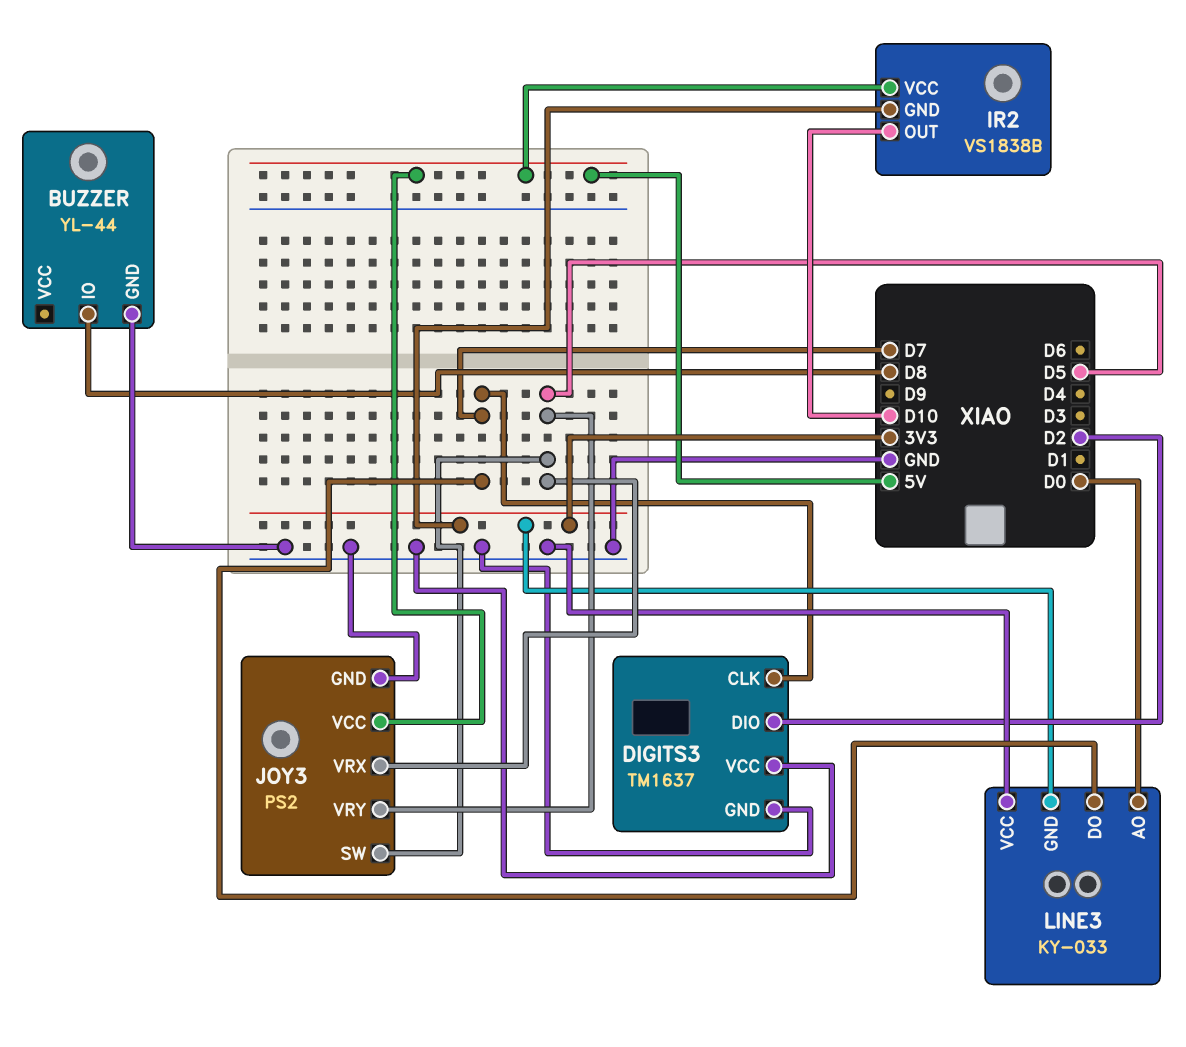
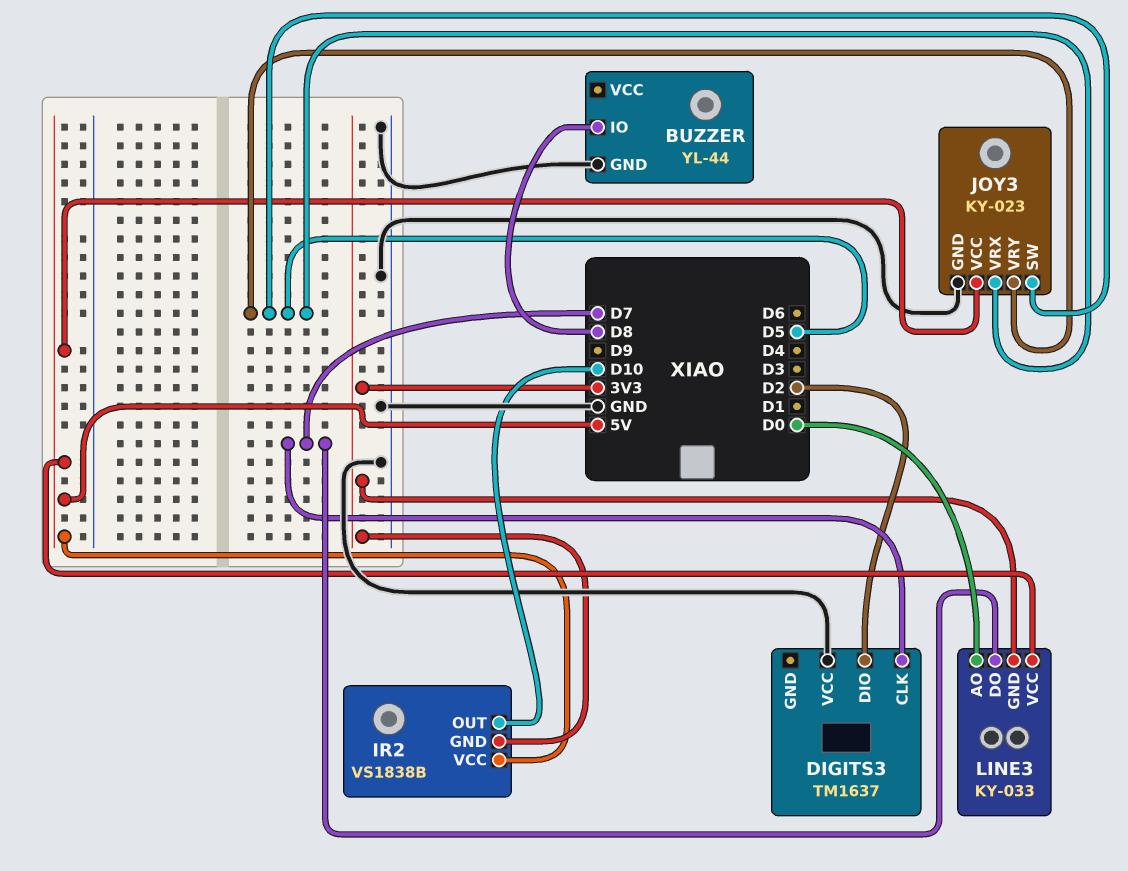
DIGITS3 pin GND: GND -> none
JOY3: PS2 -> KY-023
LINE3 pin VCC: GND -> 5V

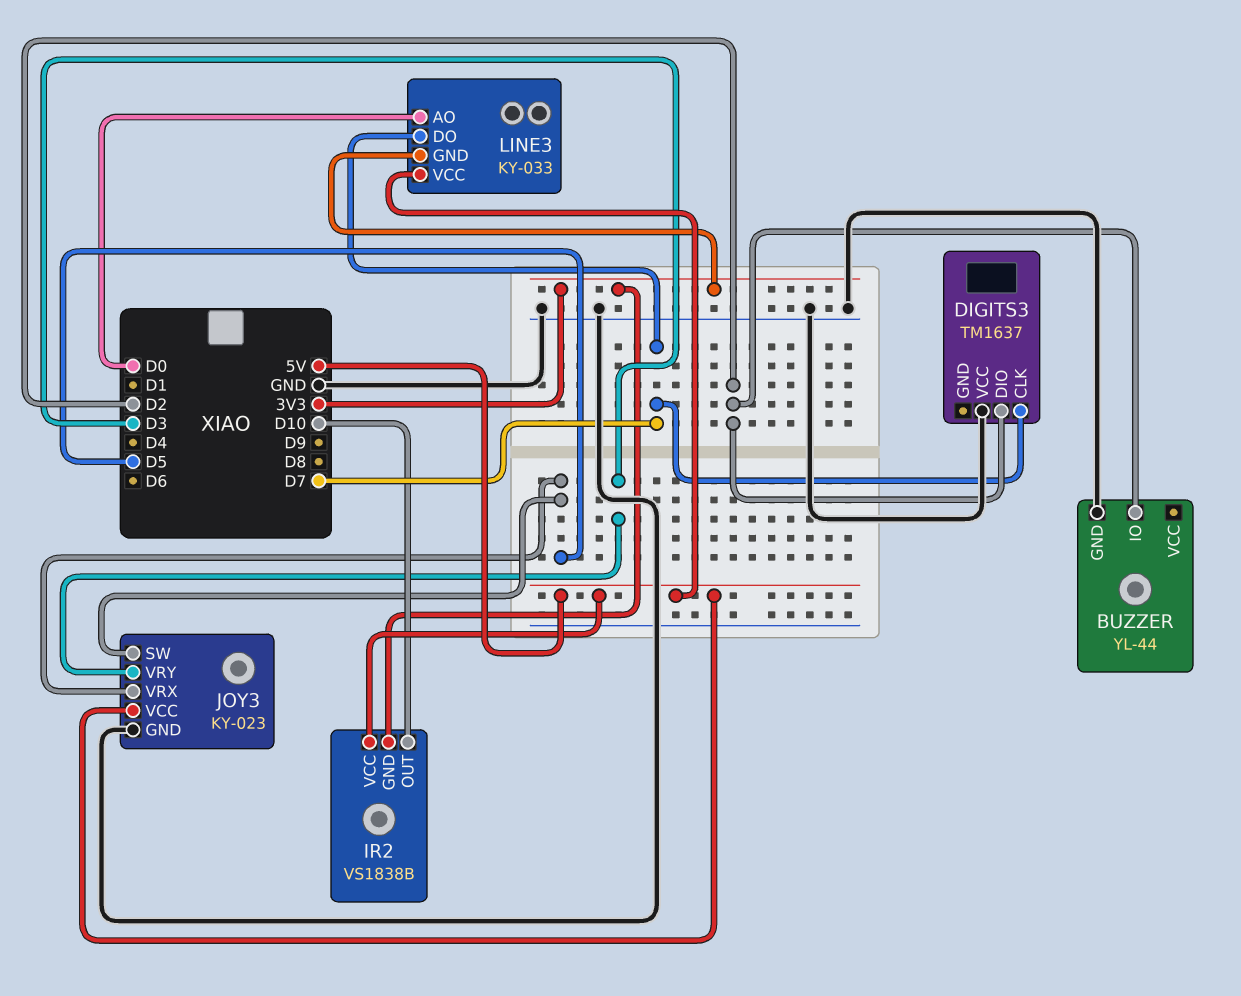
BUZZER pin IO: D8 -> D2
JOY3 pin VRY: D5 -> D3

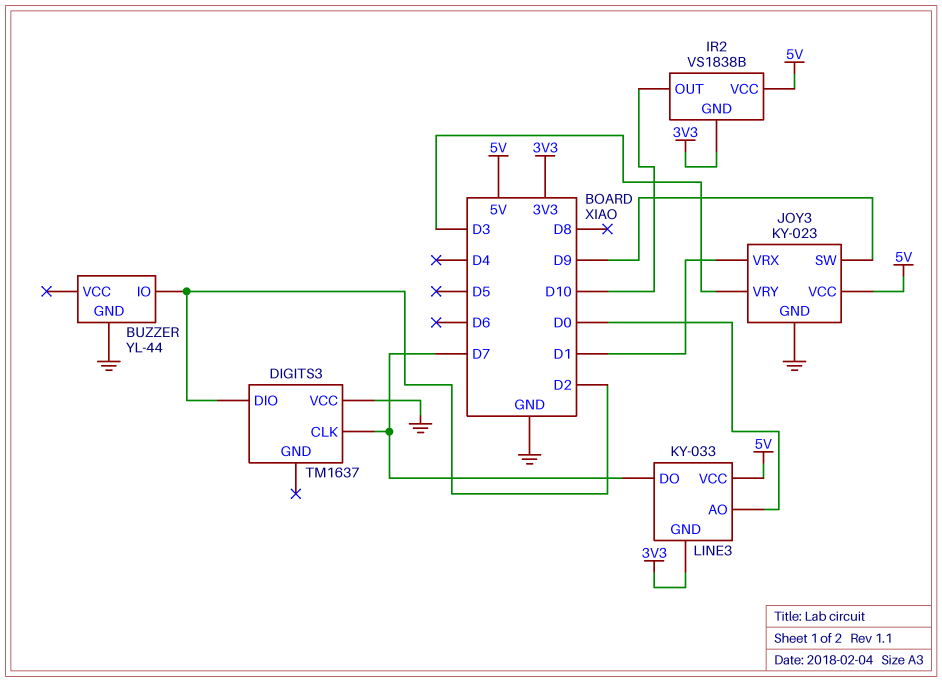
JOY3 pin SW: D5 -> D9
JOY3 pin VRX: D5 -> D1

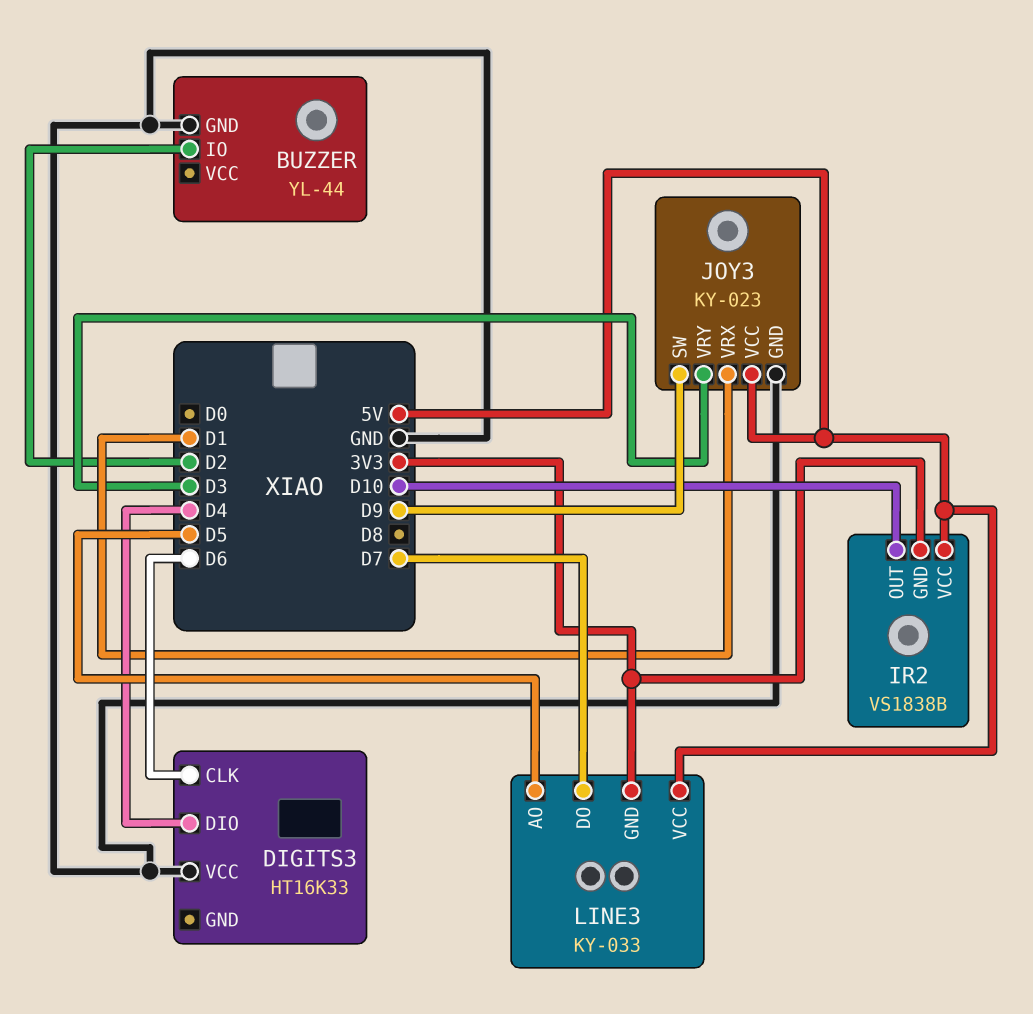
DIGITS3: TM1637 -> HT16K33
DIGITS3 pin CLK: D7 -> D6
DIGITS3 pin DIO: D2 -> D4
LINE3 pin AO: D0 -> D5

